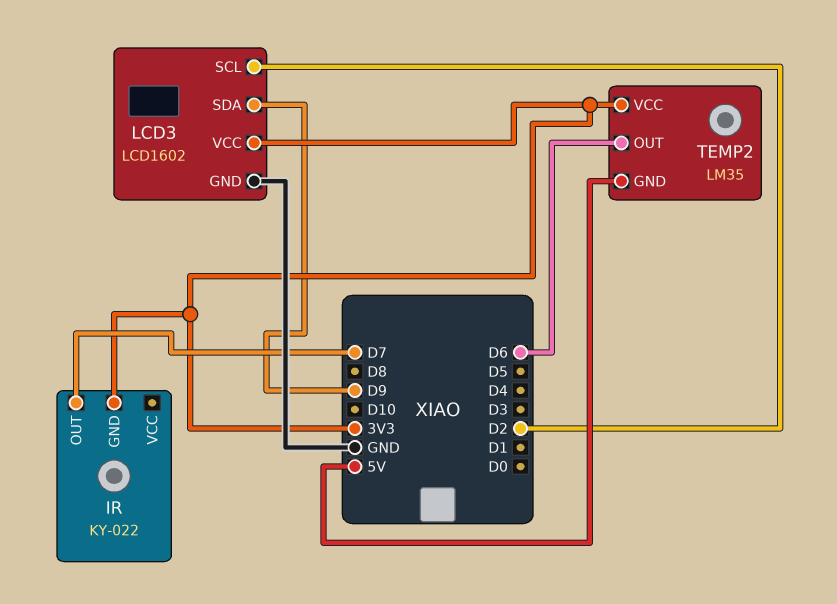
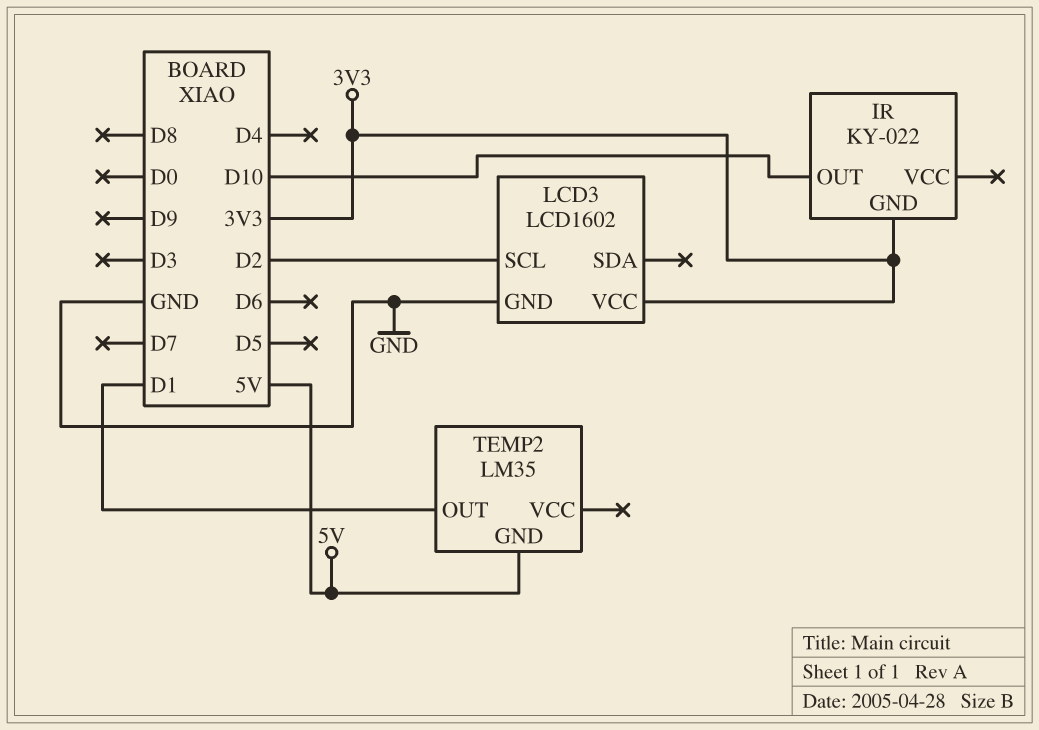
IR pin OUT: D7 -> D10
LCD3 pin SDA: D9 -> none
TEMP2 pin OUT: D6 -> D1
TEMP2 pin VCC: 3V3 -> none

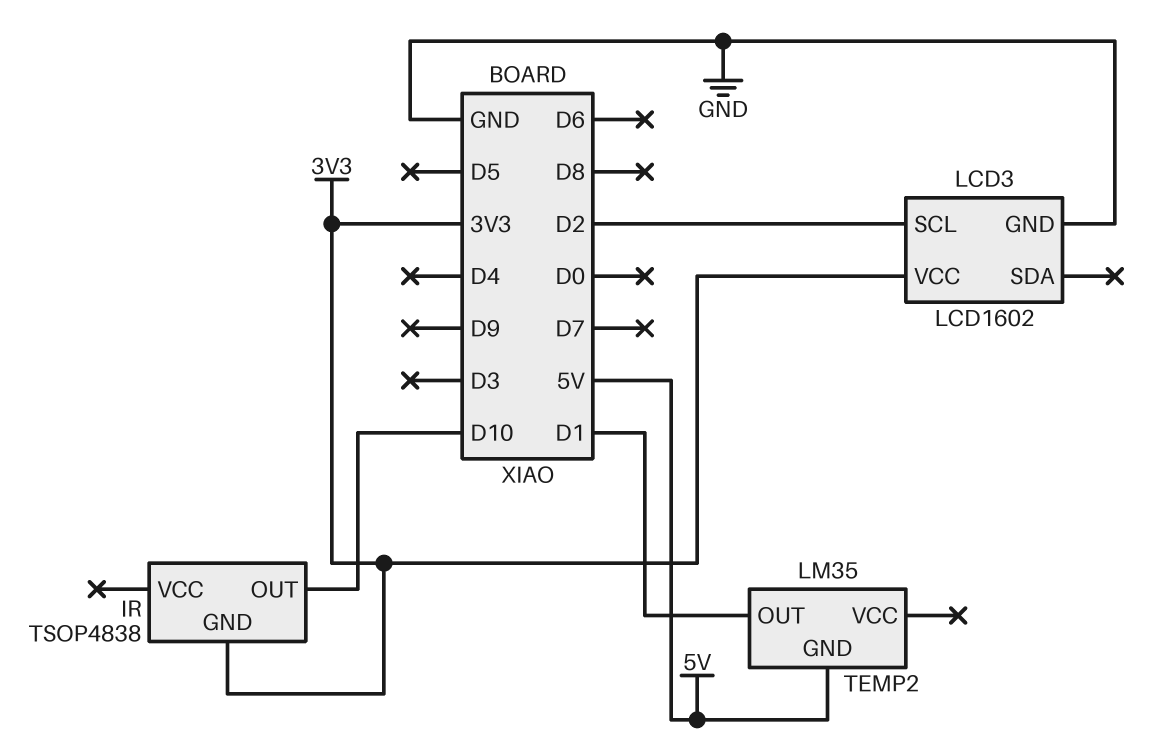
IR: KY-022 -> TSOP4838

